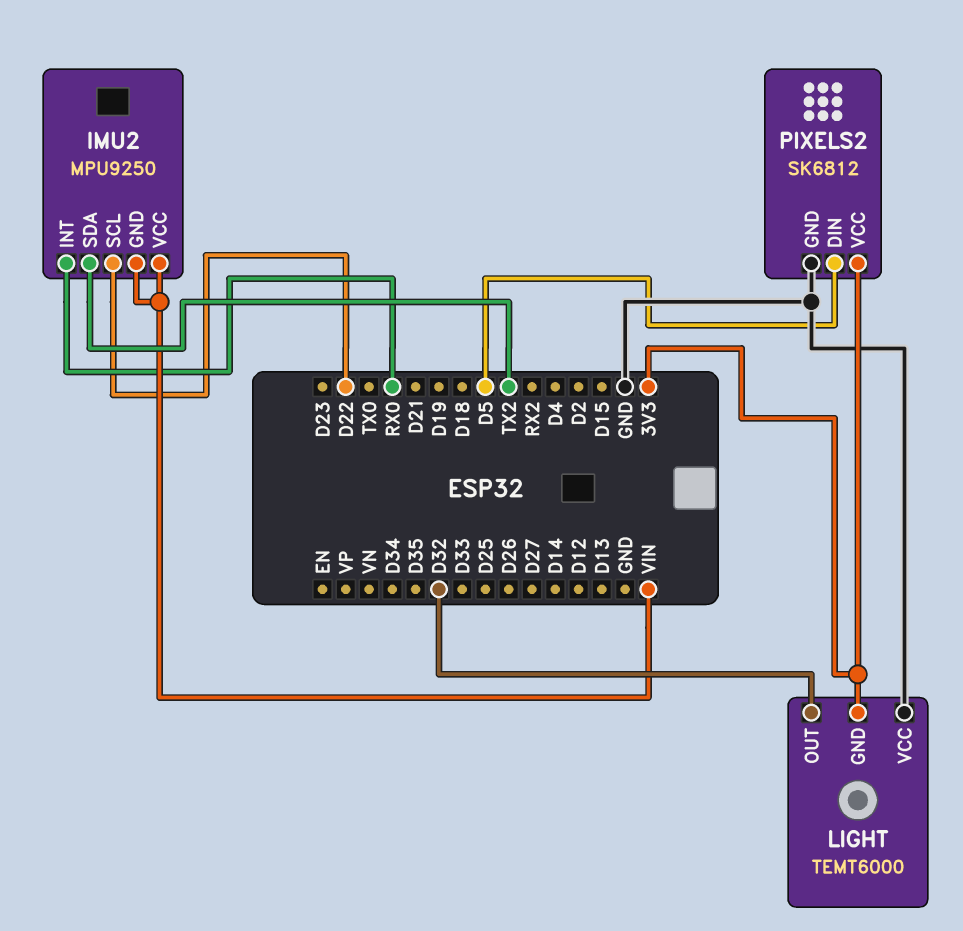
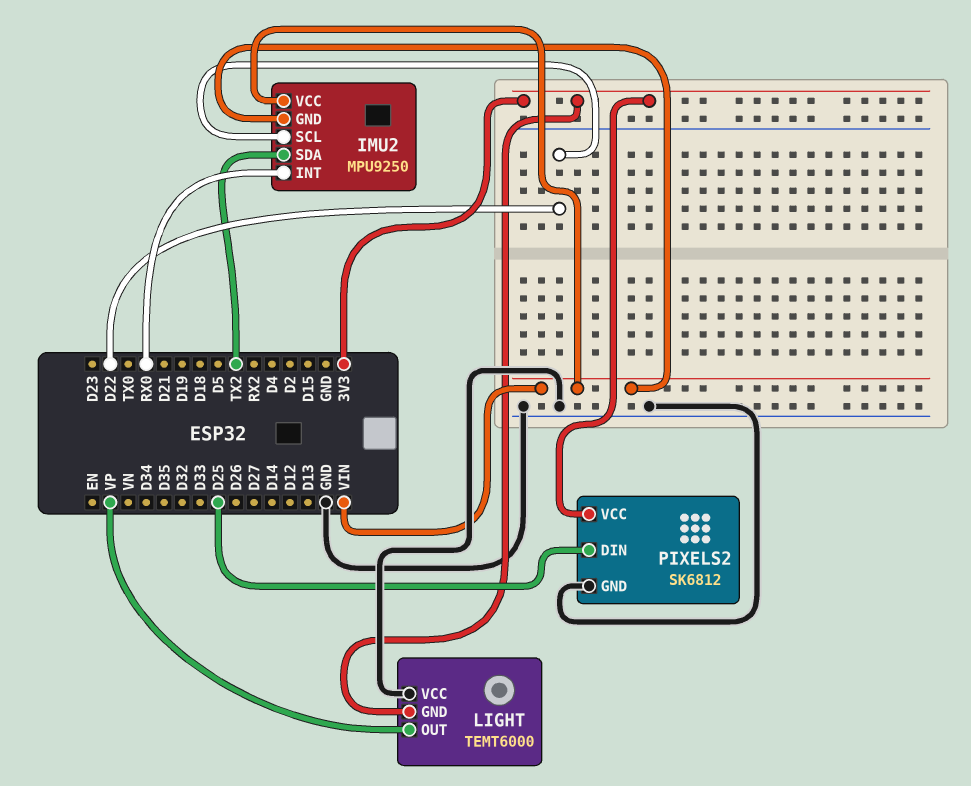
LIGHT pin OUT: D32 -> VP
PIXELS2 pin DIN: D5 -> D25

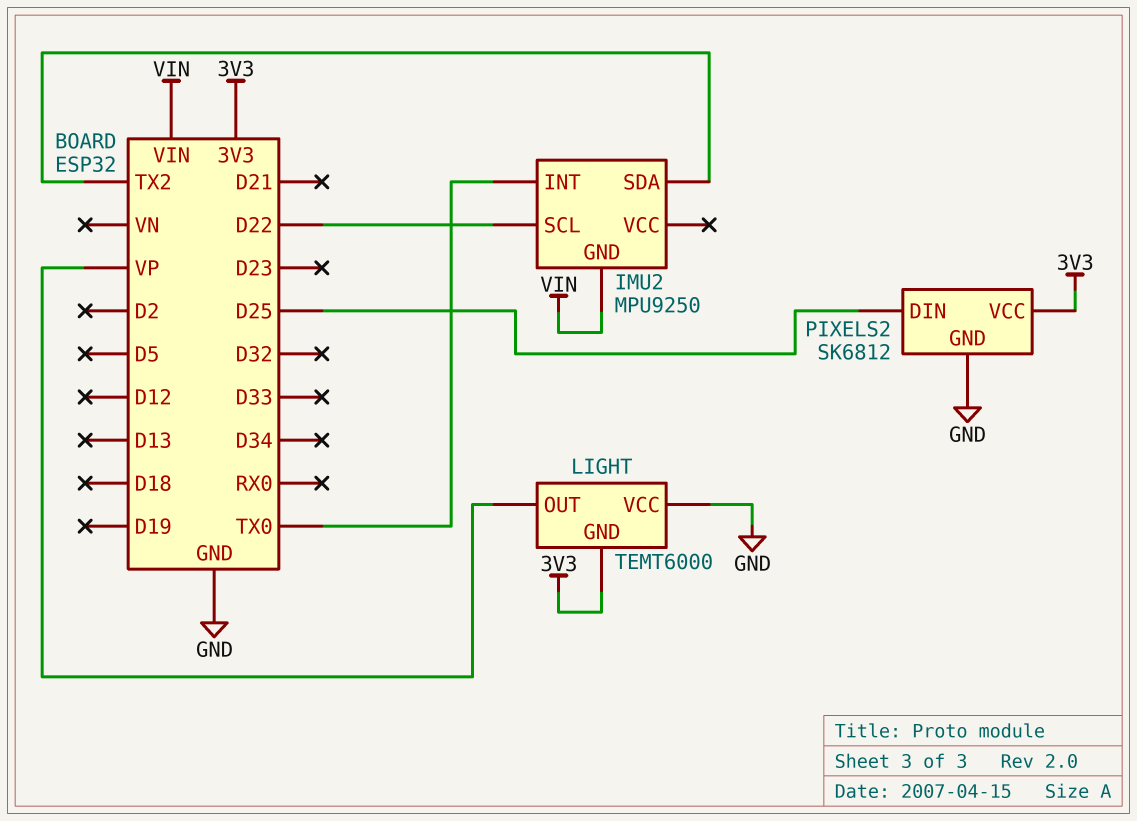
IMU2 pin INT: RX0 -> TX0
IMU2 pin VCC: VIN -> none

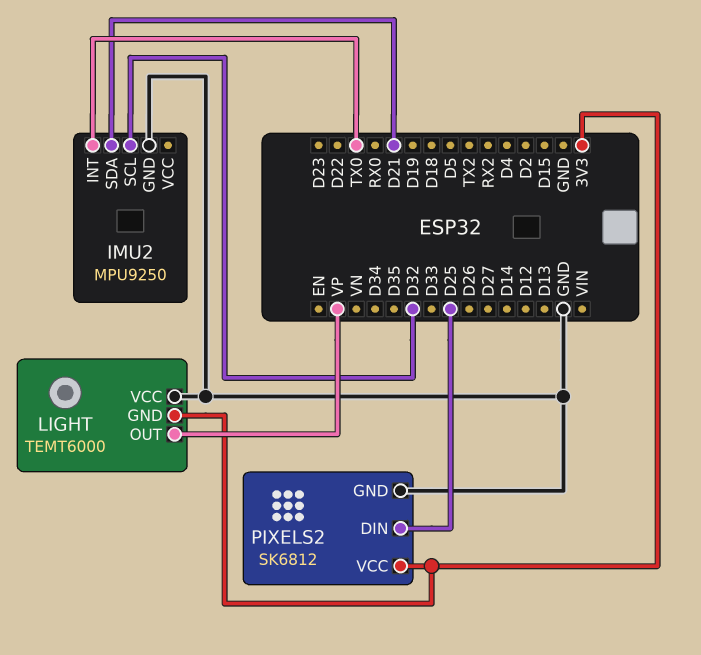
IMU2 pin GND: VIN -> GND
IMU2 pin SCL: D22 -> D32
IMU2 pin SDA: TX2 -> D21

